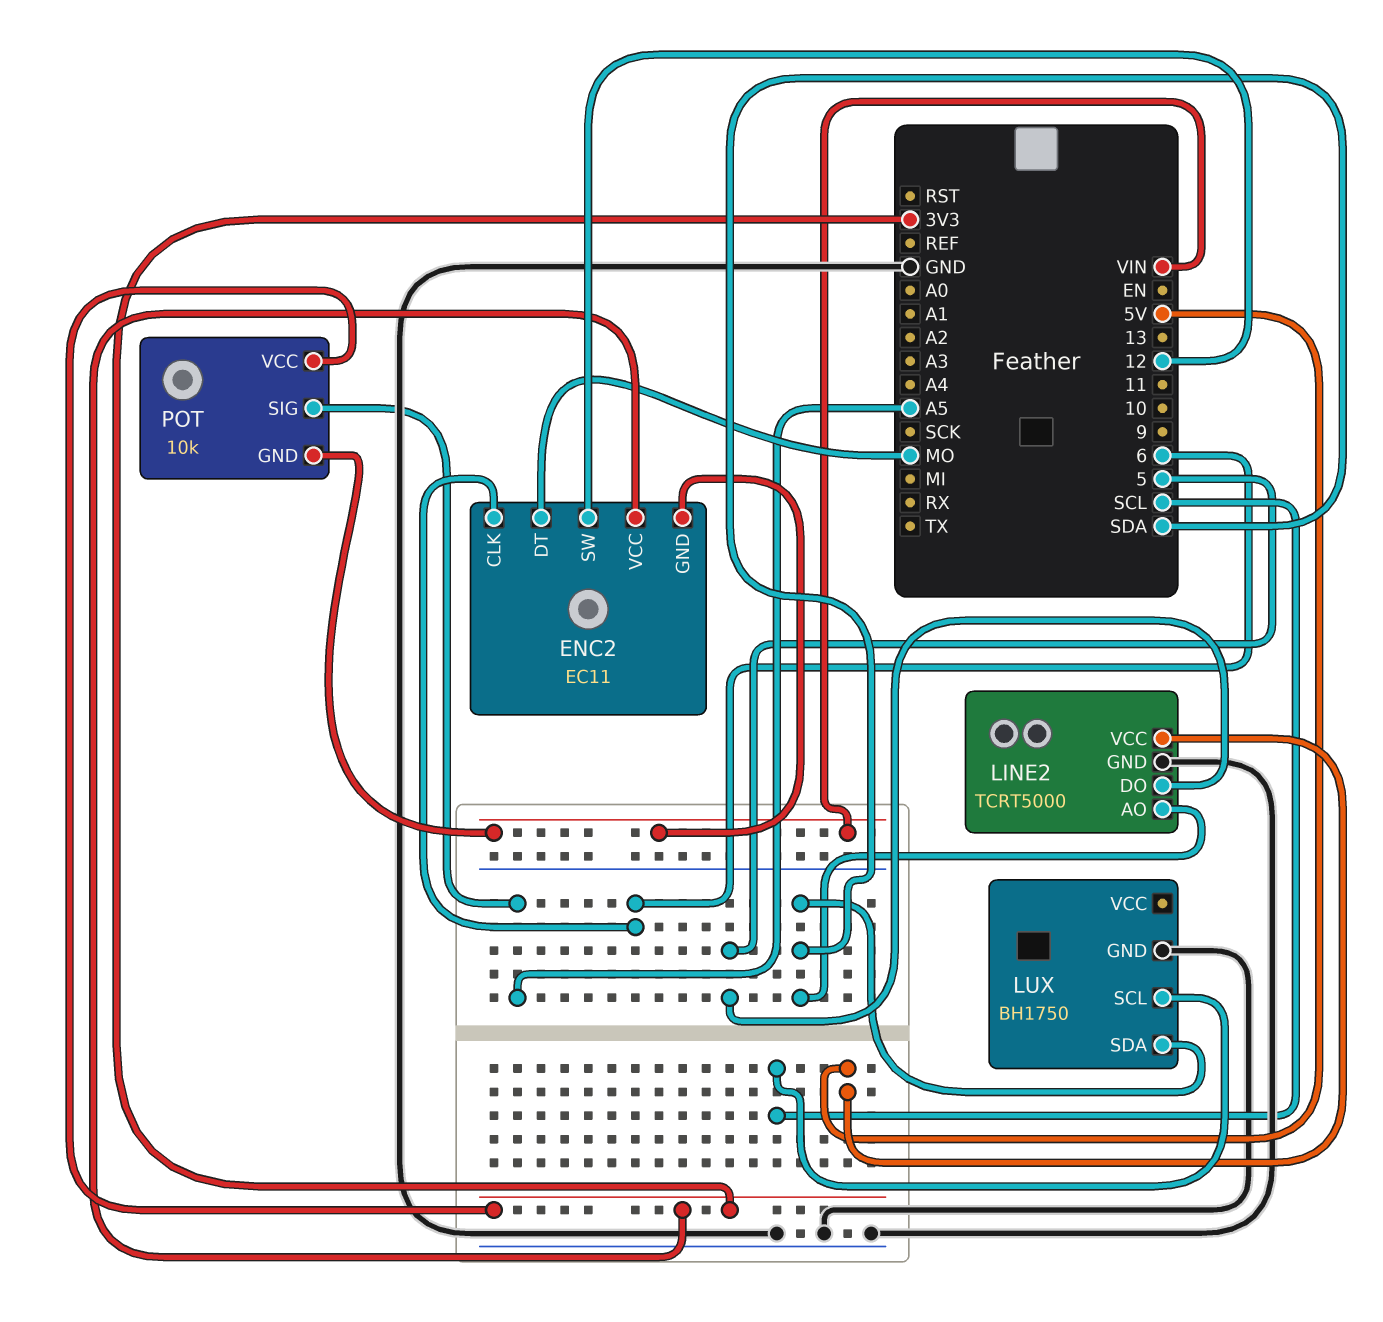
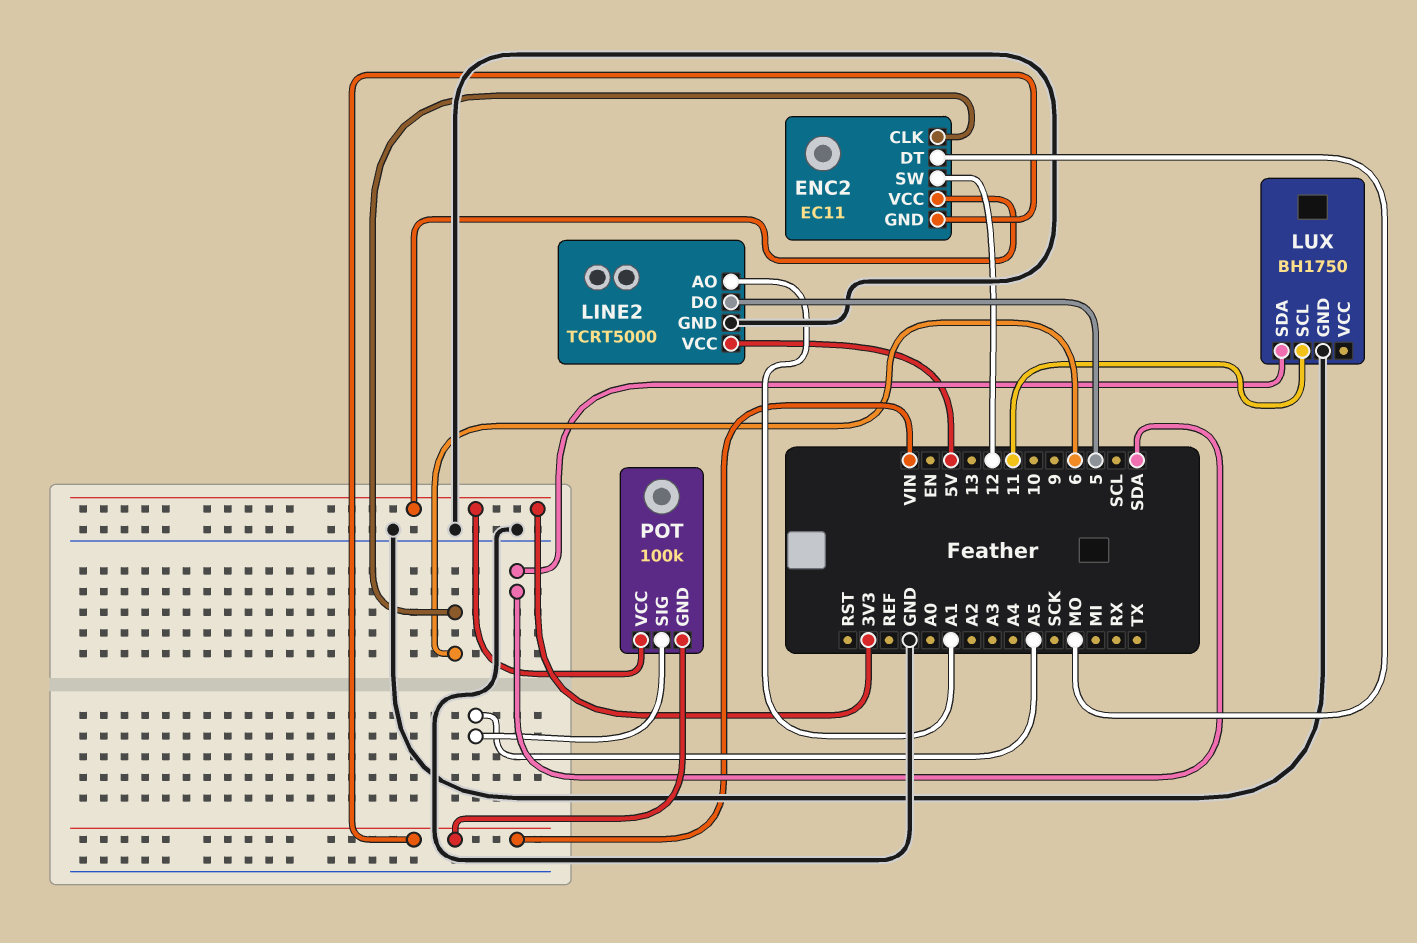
LINE2 pin AO: SDA -> A1
LUX pin SCL: SCL -> 11
POT: 10k -> 100k

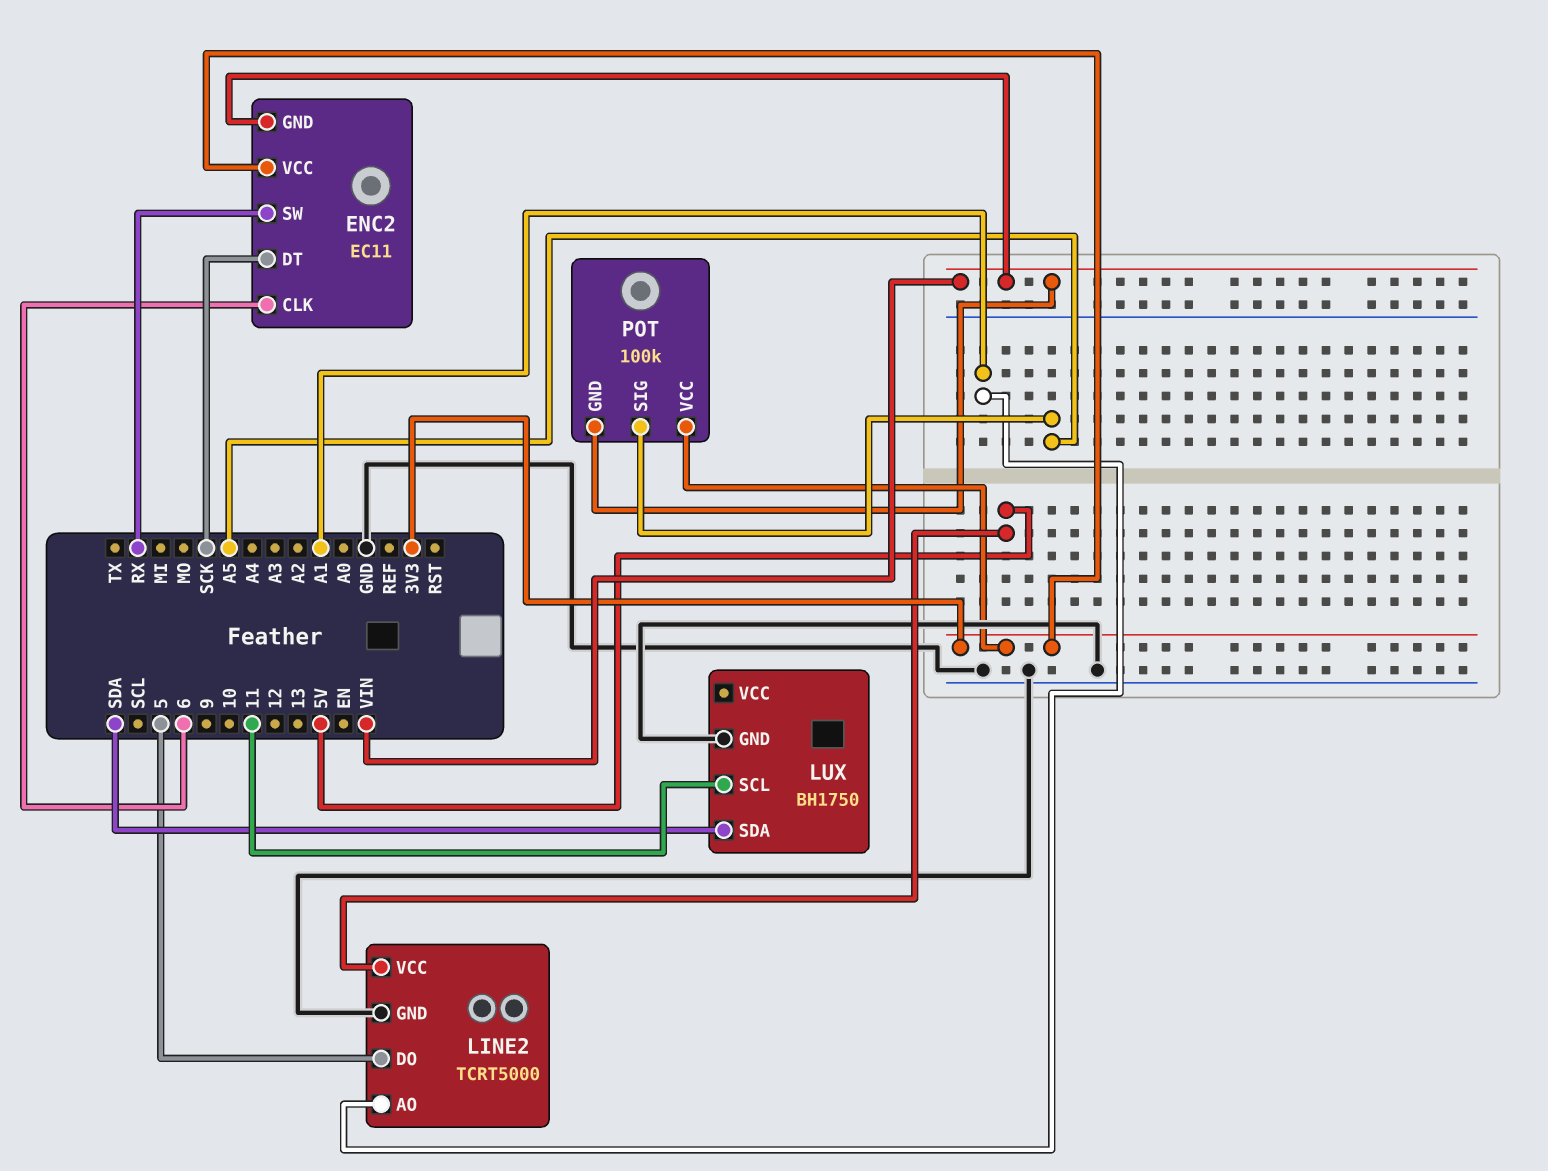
ENC2 pin DT: MO -> SCK
ENC2 pin SW: 12 -> RX

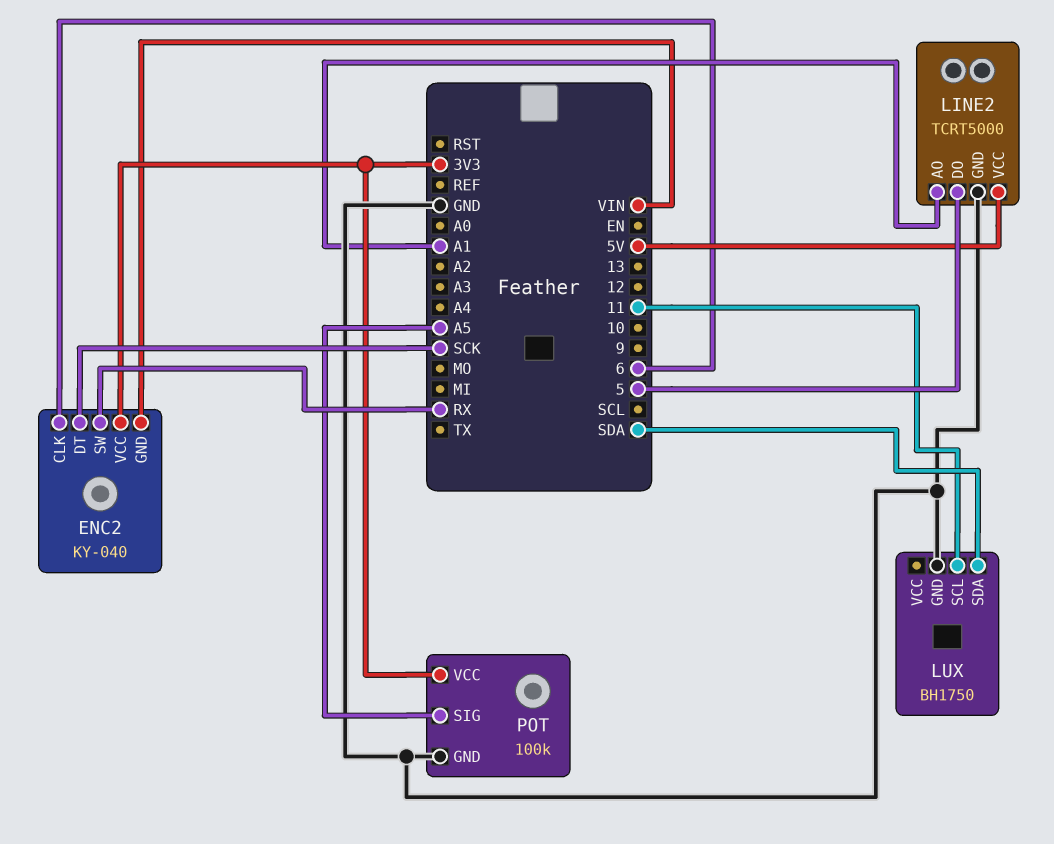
ENC2: EC11 -> KY-040
POT pin GND: VIN -> GND

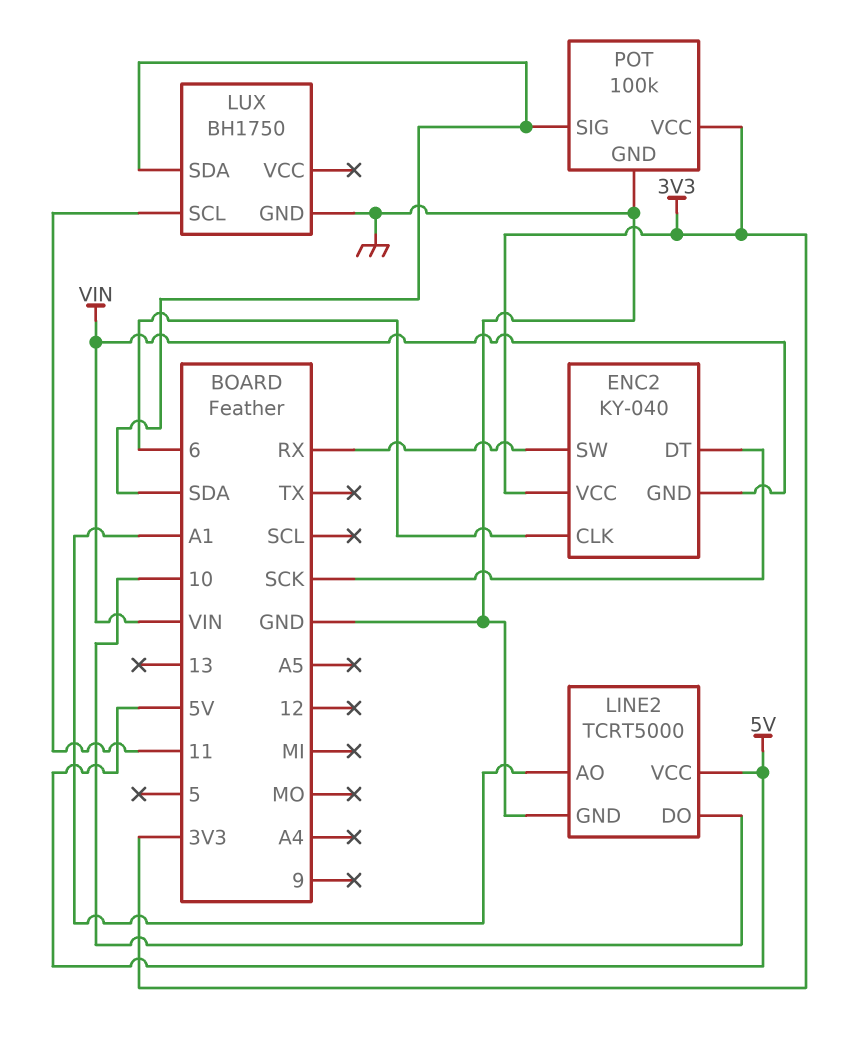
LINE2 pin DO: 5 -> 10
POT pin SIG: A5 -> SDA

